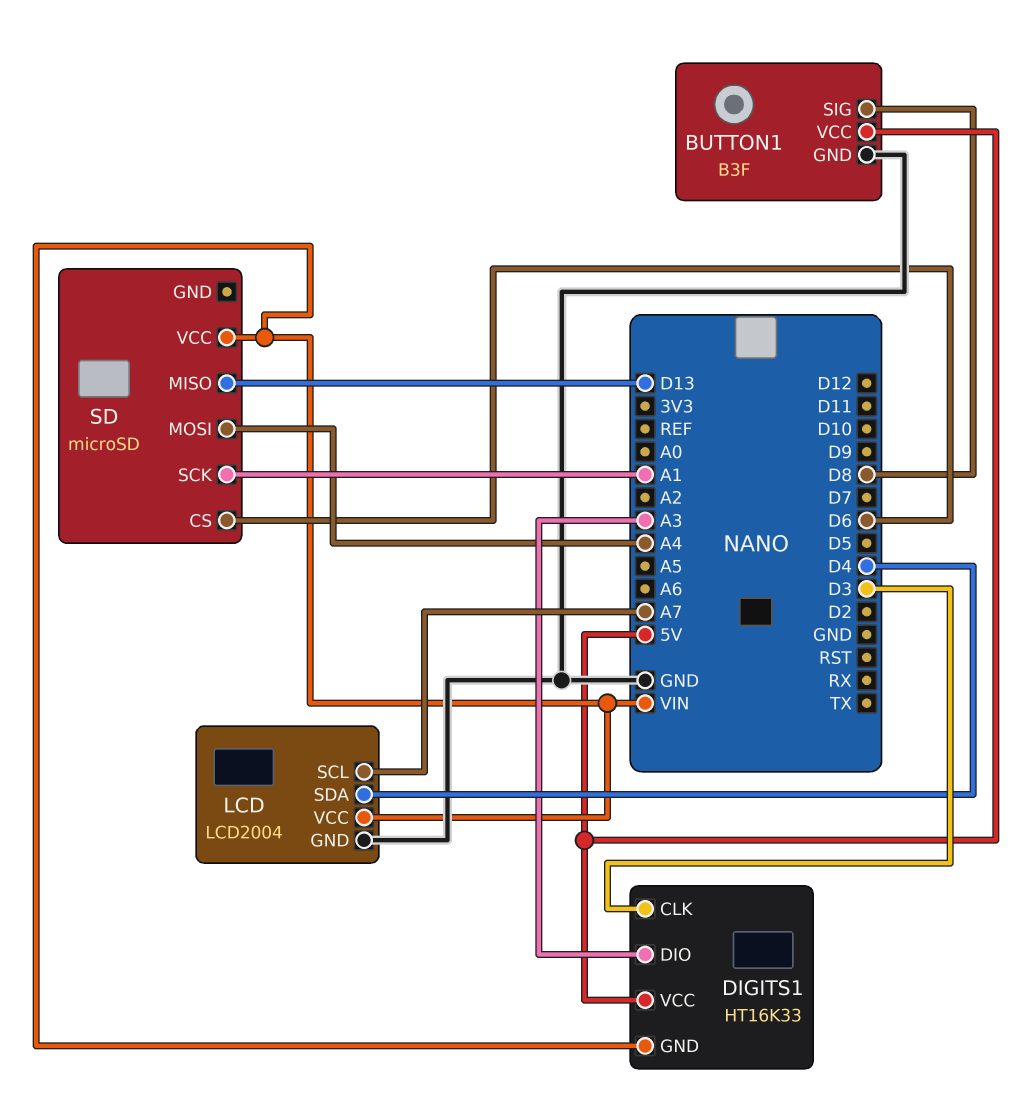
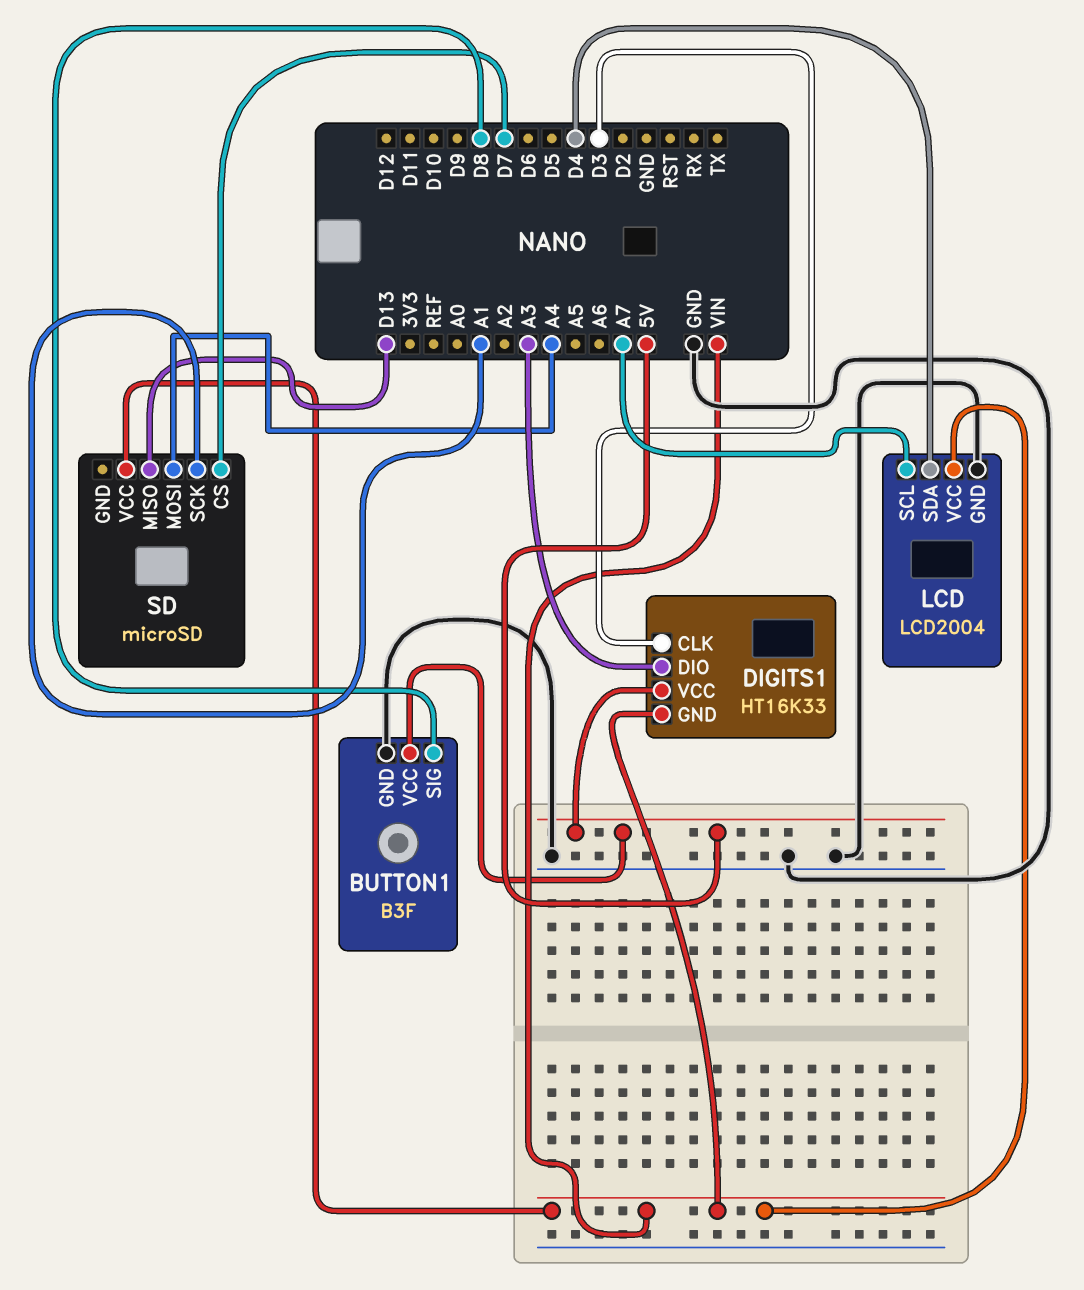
SD pin CS: D6 -> D7

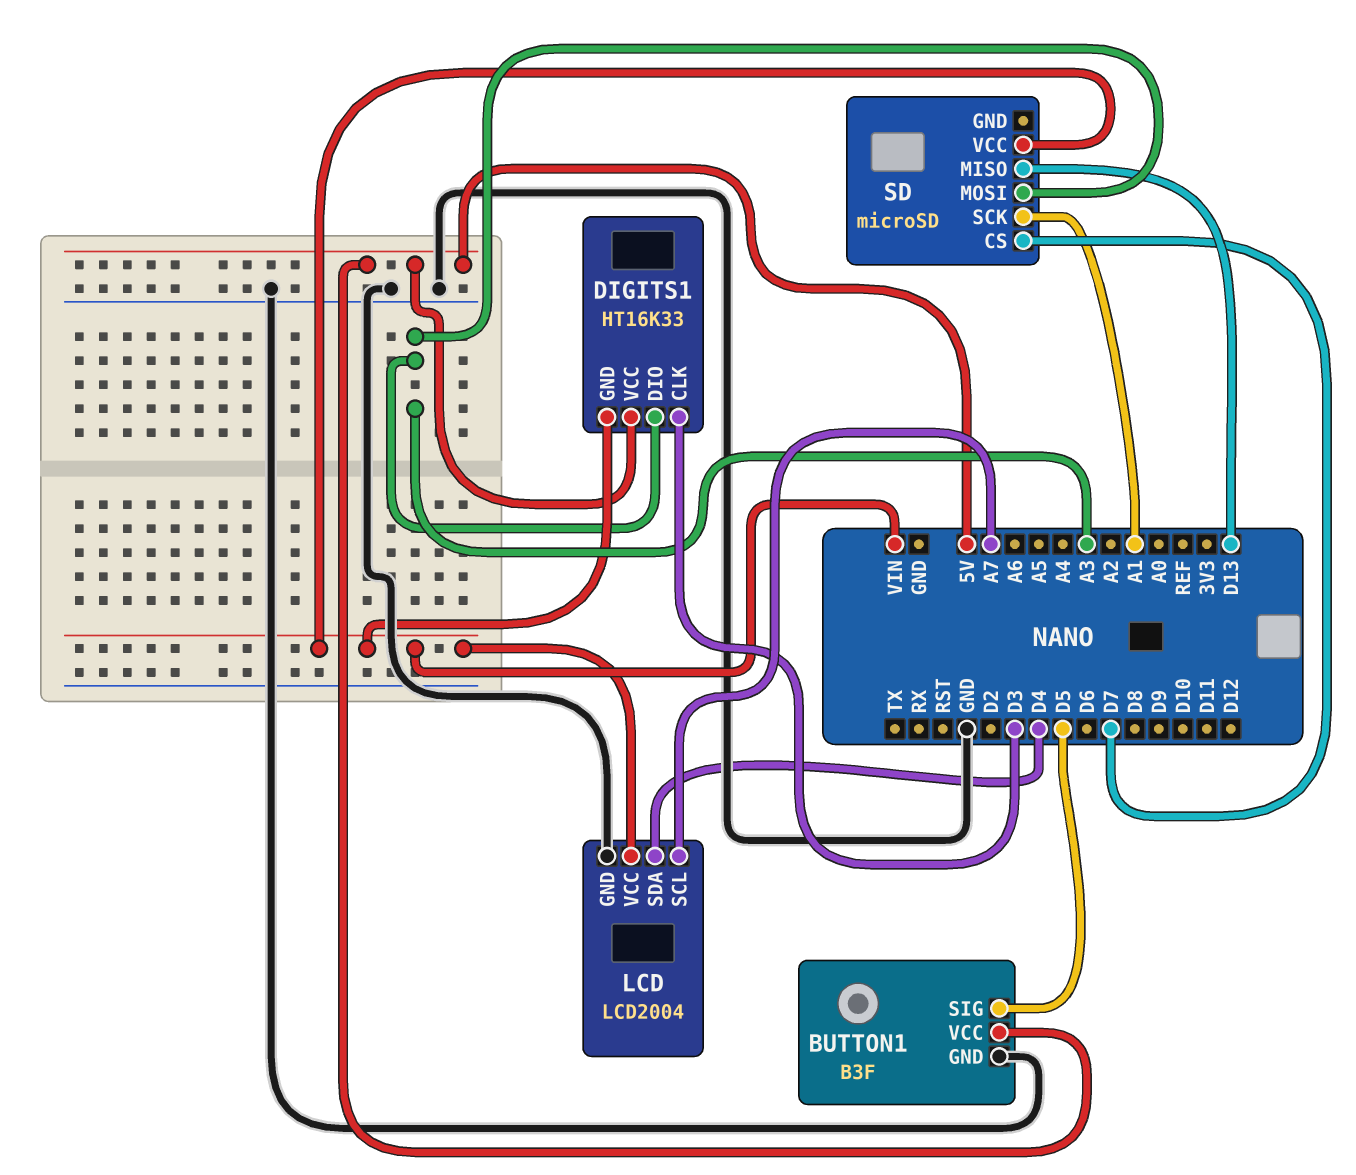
BUTTON1 pin SIG: D8 -> D5
SD pin MOSI: A4 -> A3

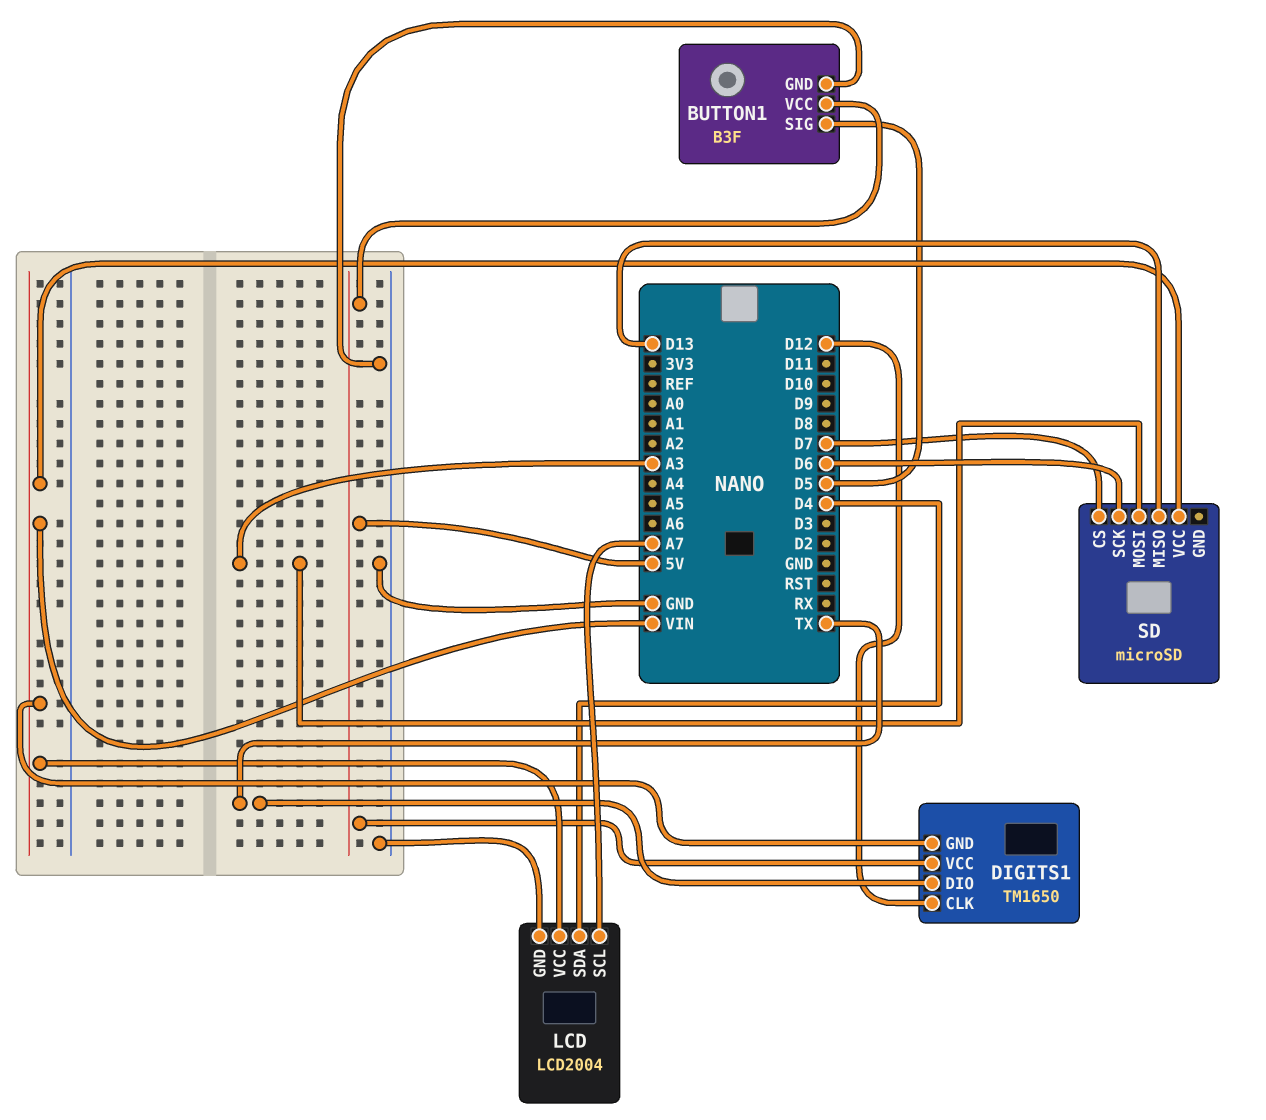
DIGITS1: HT16K33 -> TM1650
DIGITS1 pin CLK: D3 -> D12
DIGITS1 pin DIO: A3 -> TX
SD pin SCK: A1 -> D6

